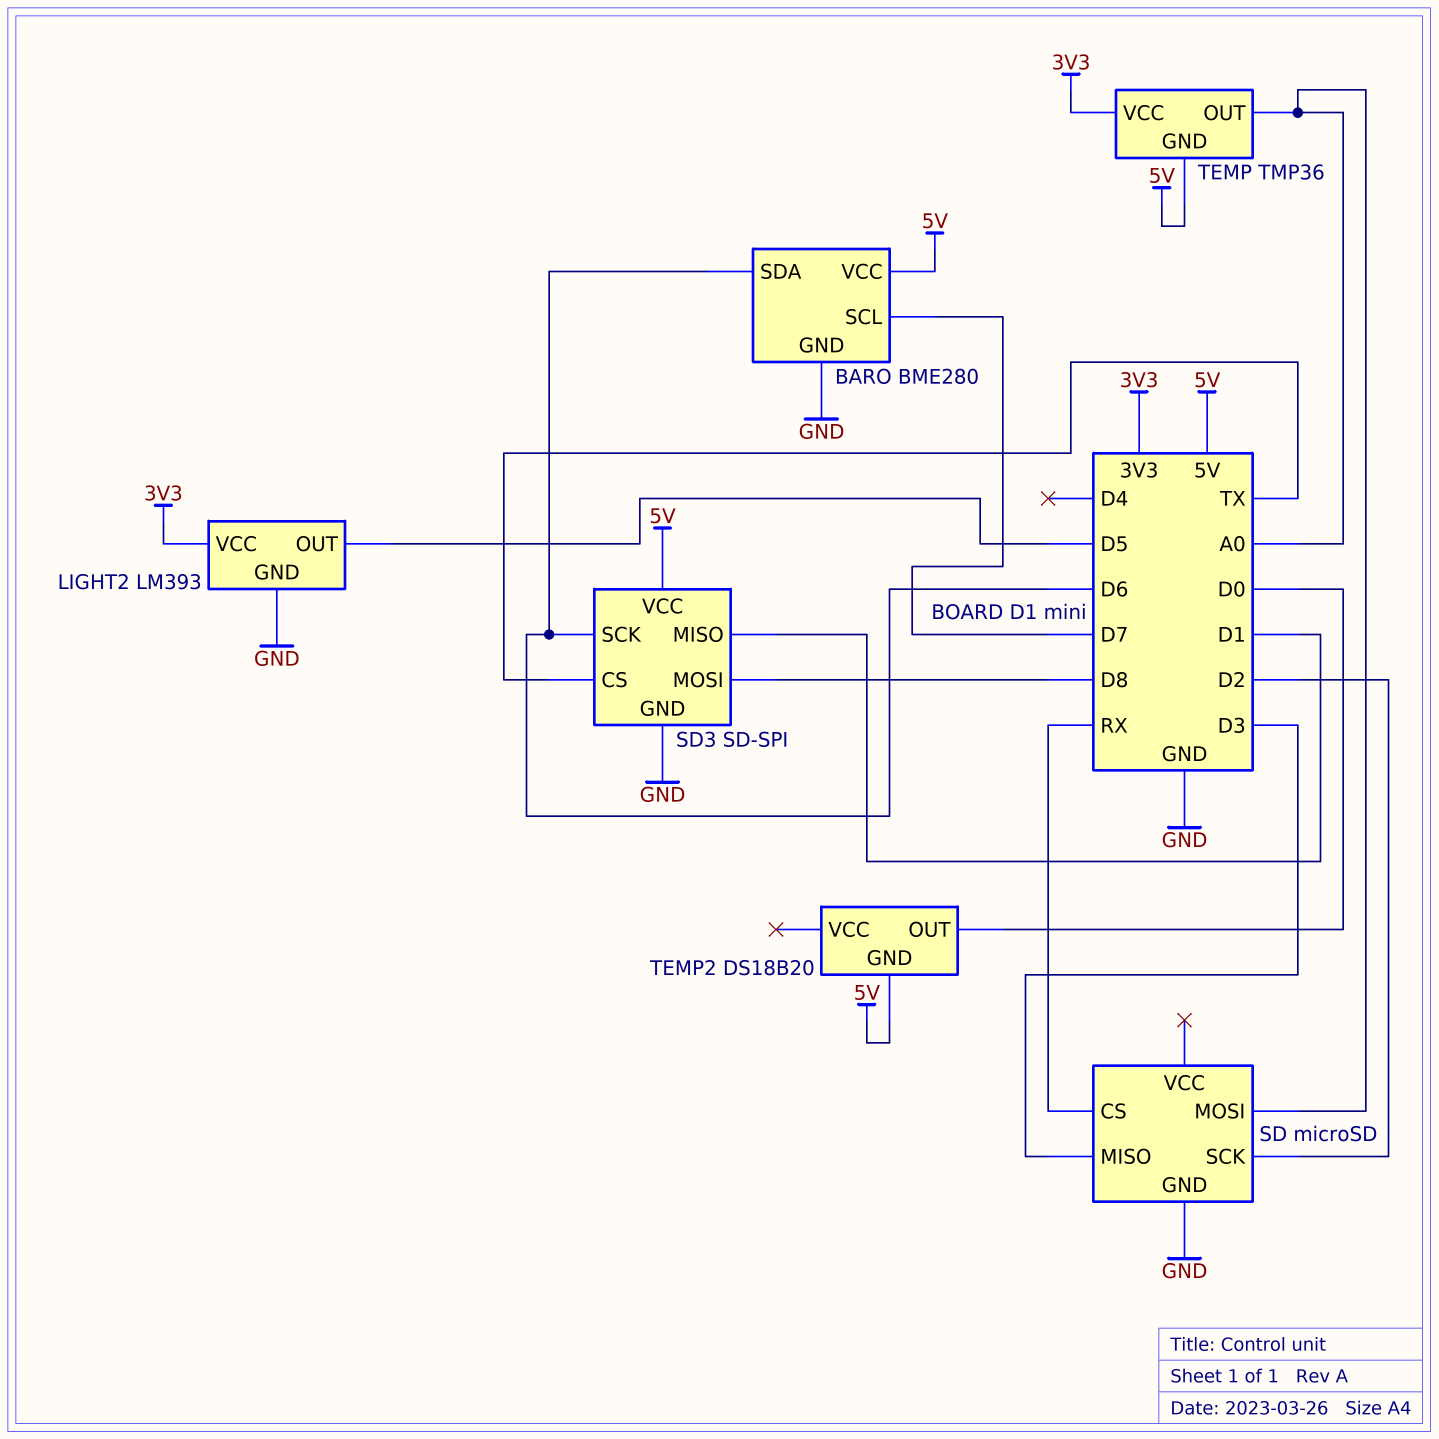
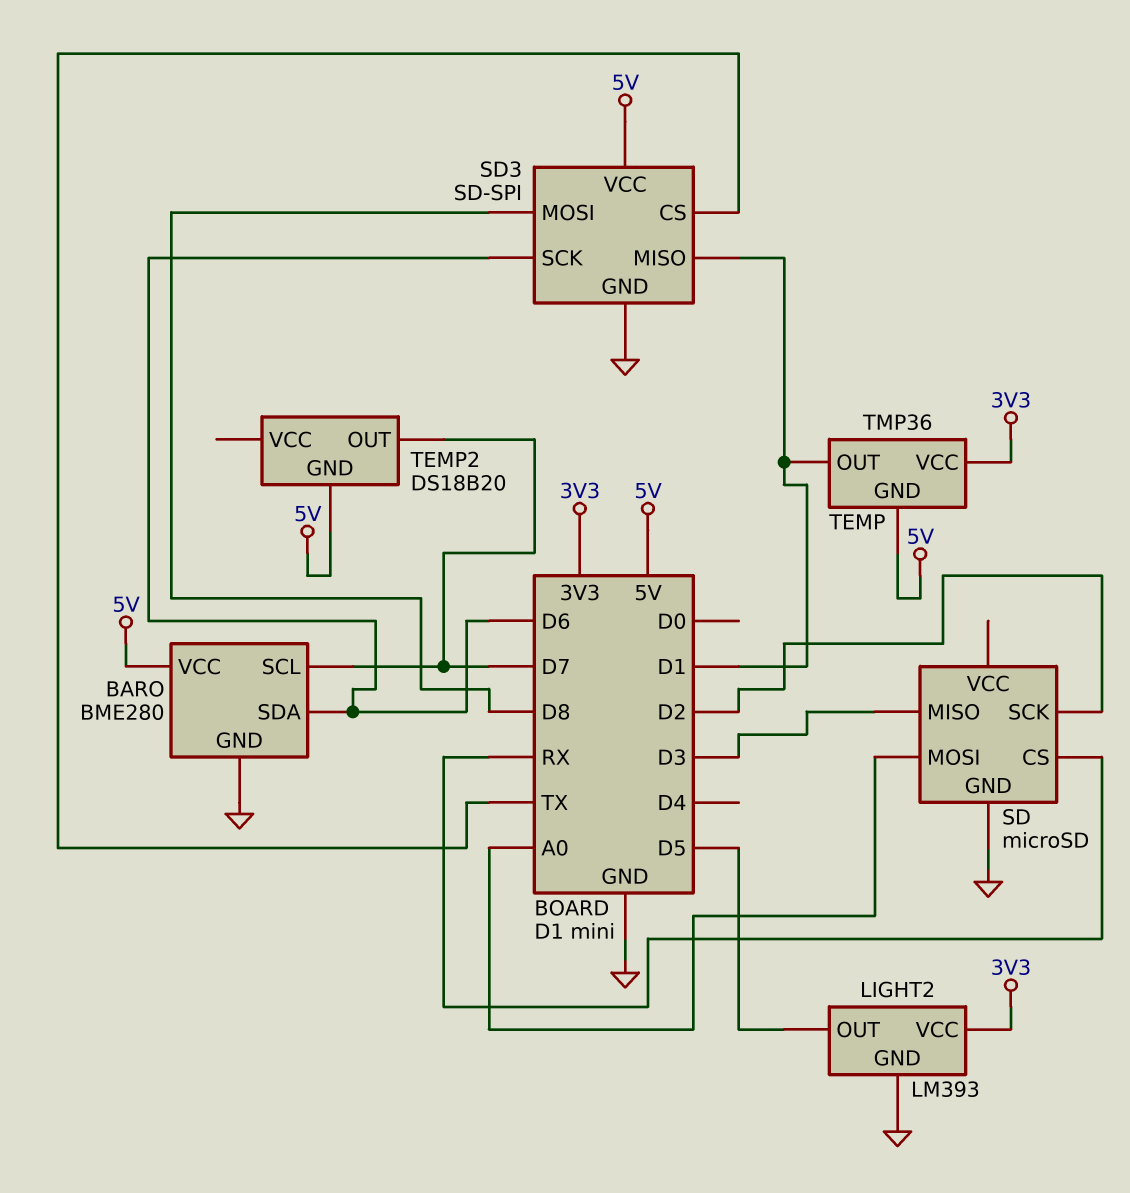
TEMP pin OUT: A0 -> D1
TEMP2 pin OUT: D0 -> D7

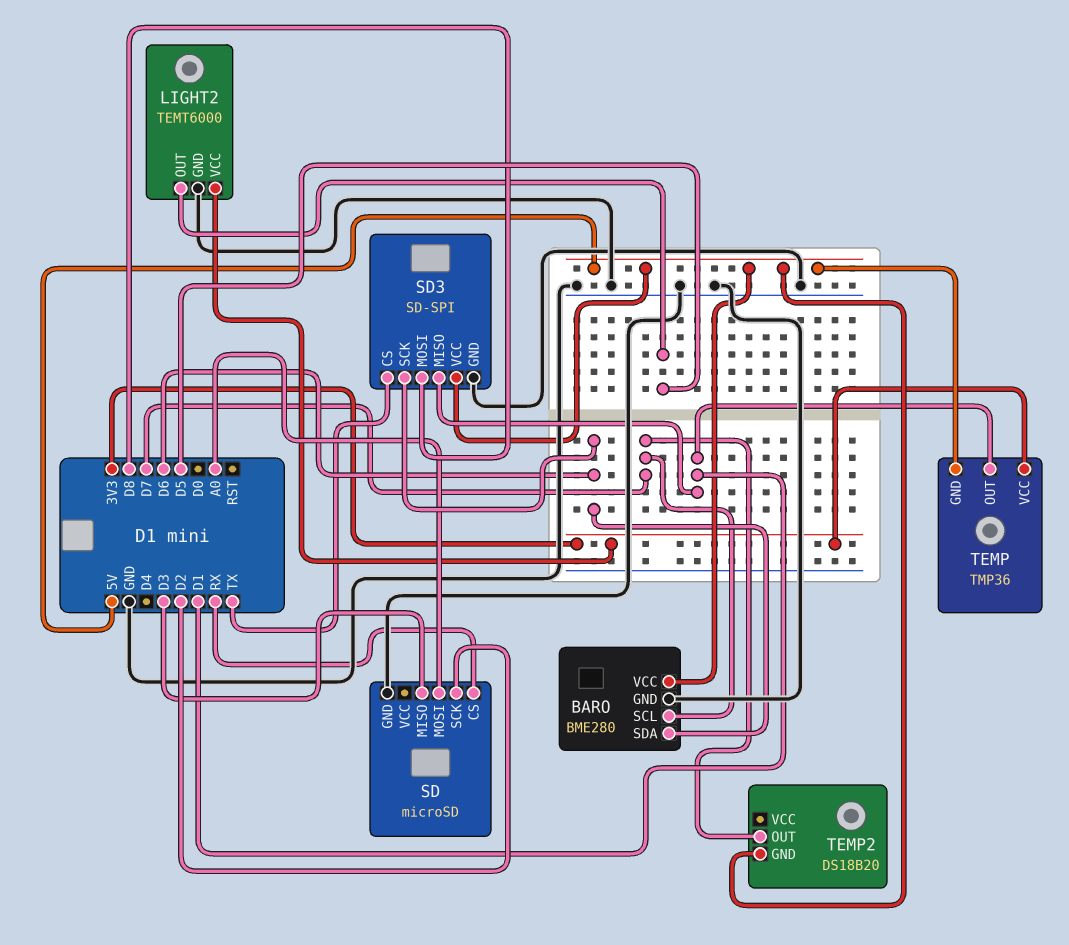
LIGHT2: LM393 -> TEMT6000

